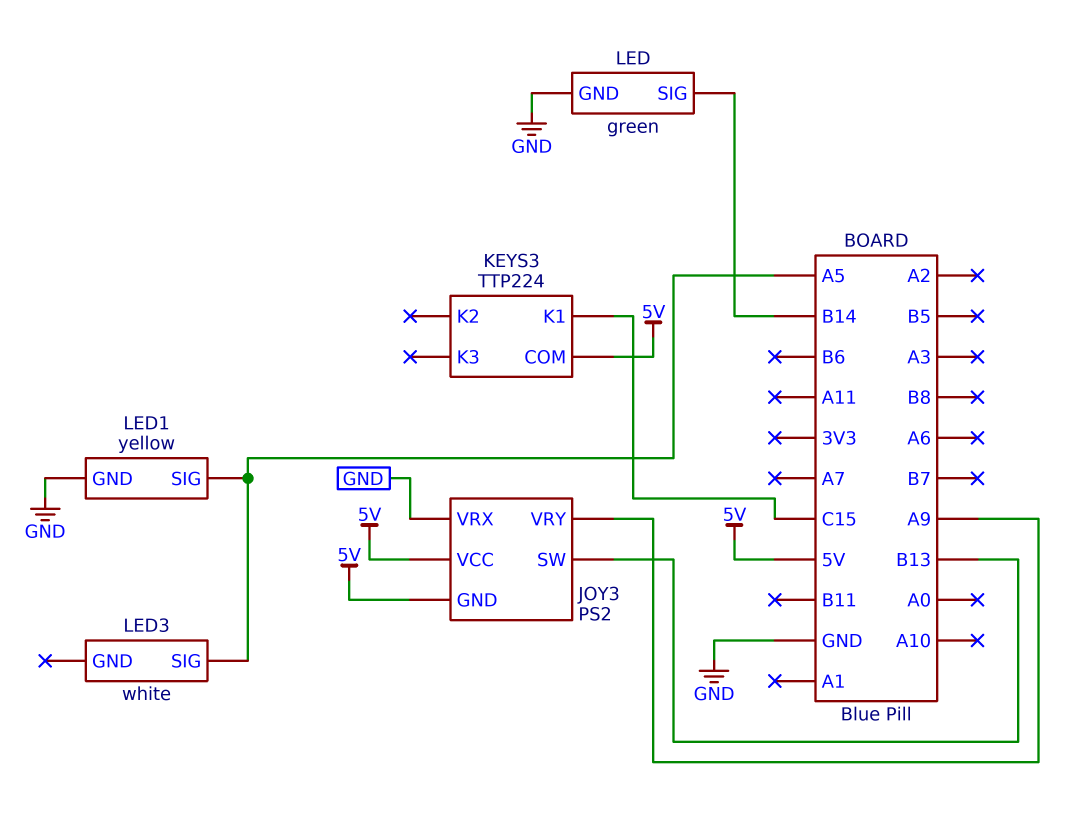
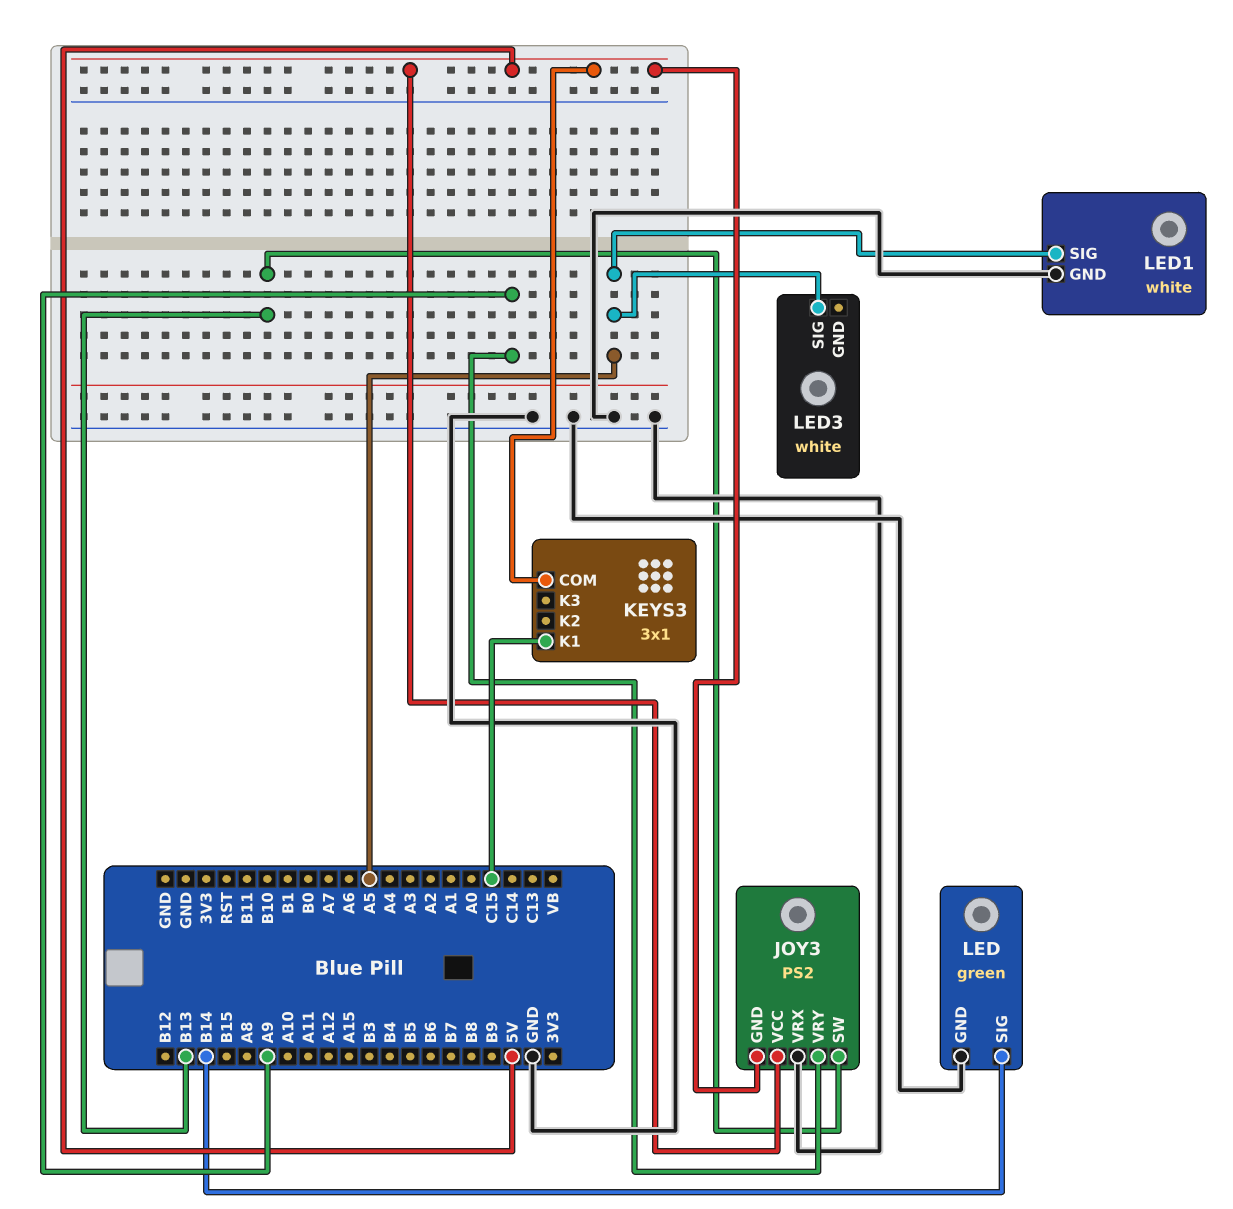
KEYS3: TTP224 -> 3x1
LED1: yellow -> white

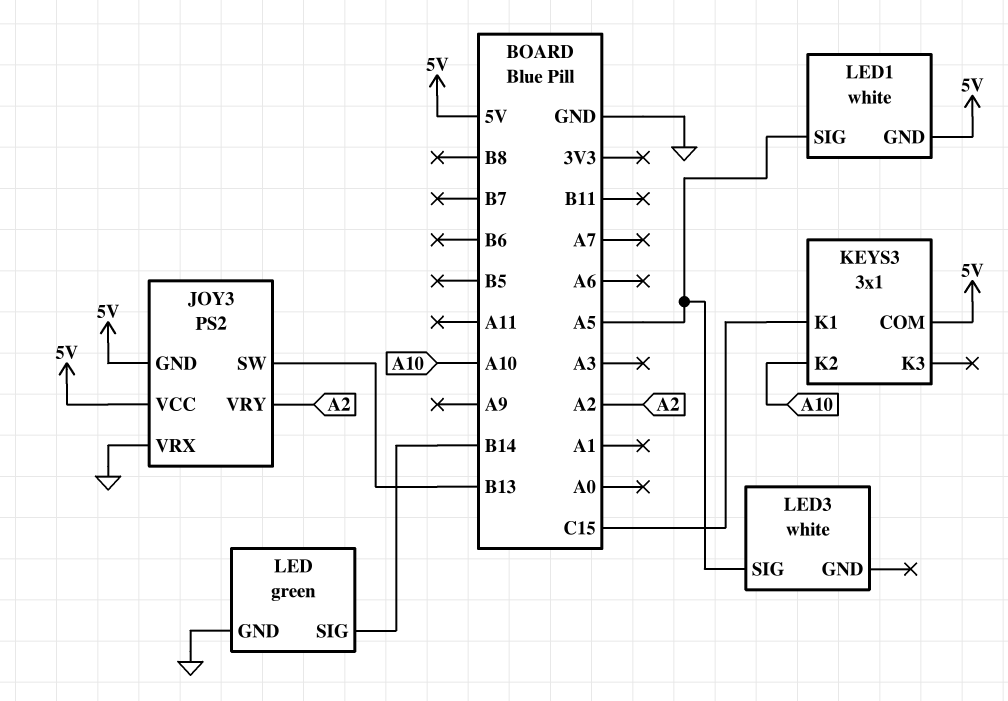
JOY3 pin VRY: A9 -> A2
KEYS3 pin K2: none -> A10
LED1 pin GND: GND -> 5V

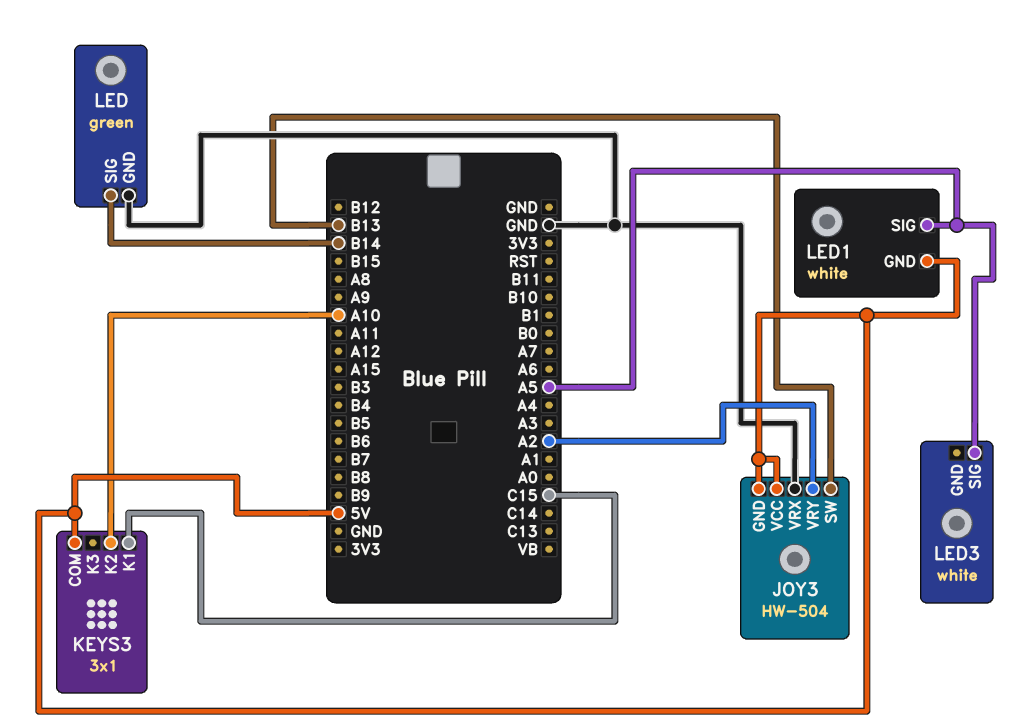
JOY3: PS2 -> HW-504

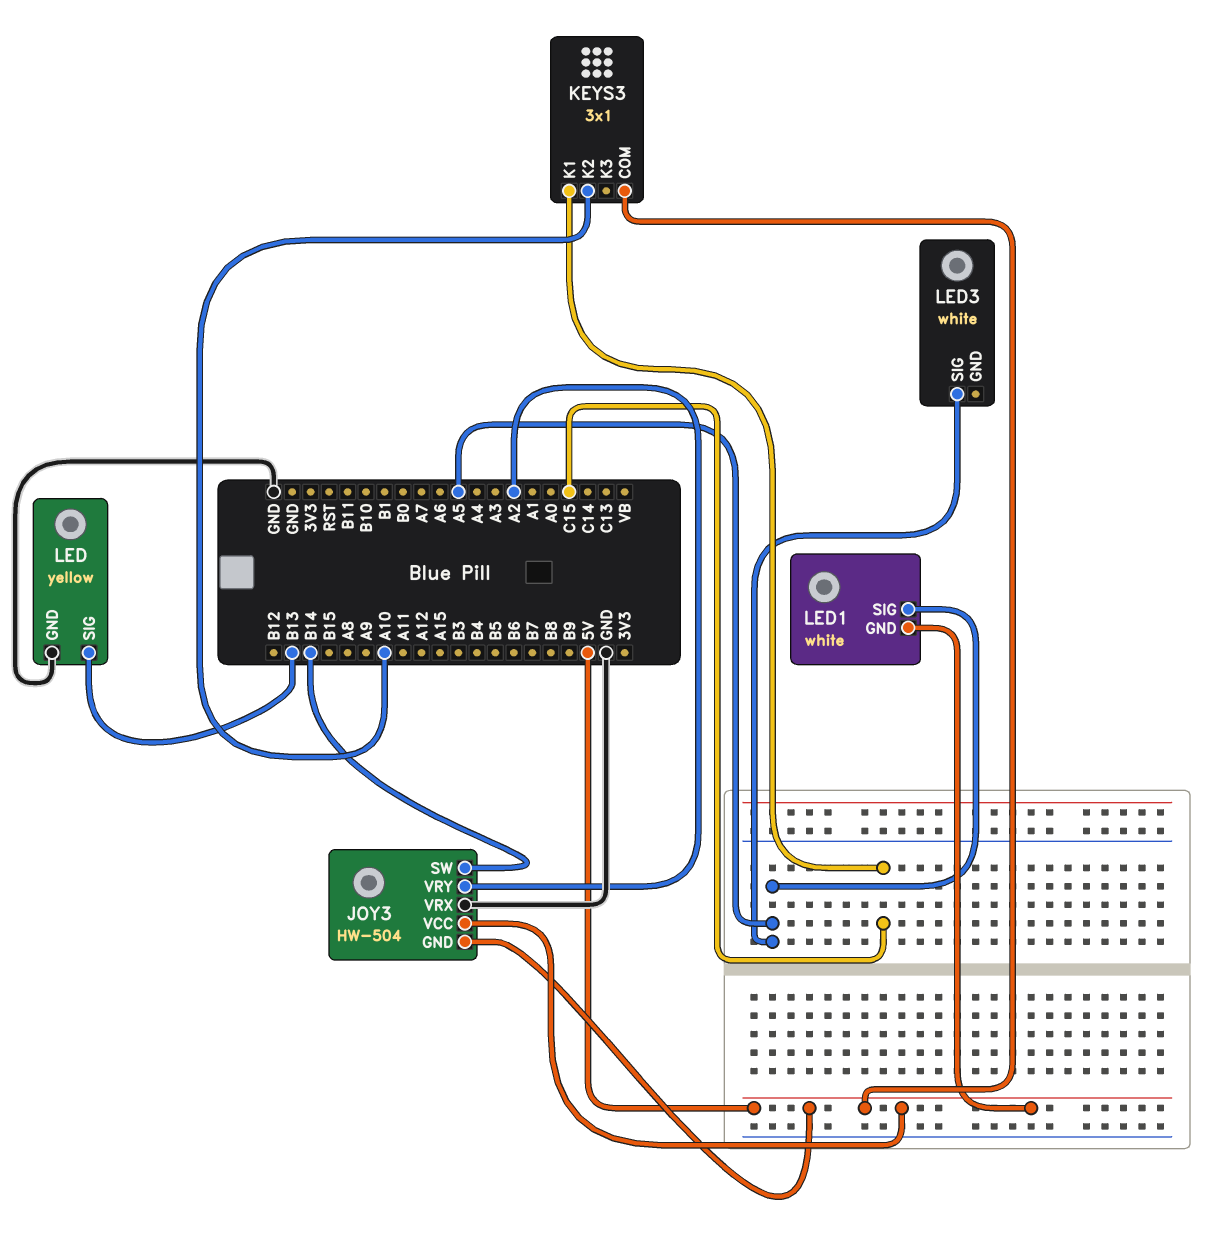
JOY3 pin SW: B13 -> B14
LED: green -> yellow
LED pin SIG: B14 -> B13

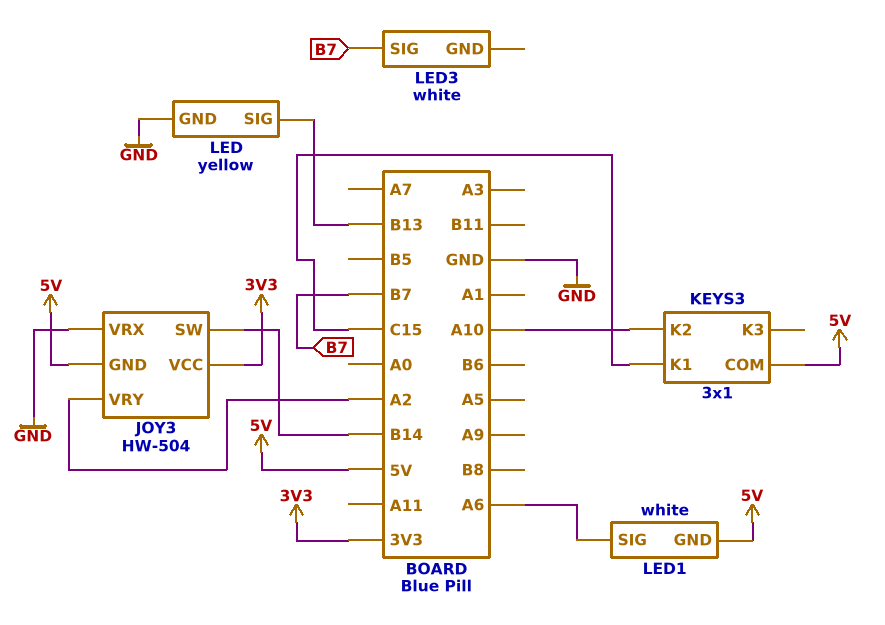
JOY3 pin VCC: 5V -> 3V3
LED1 pin SIG: A5 -> A6
LED3 pin SIG: A5 -> B7

